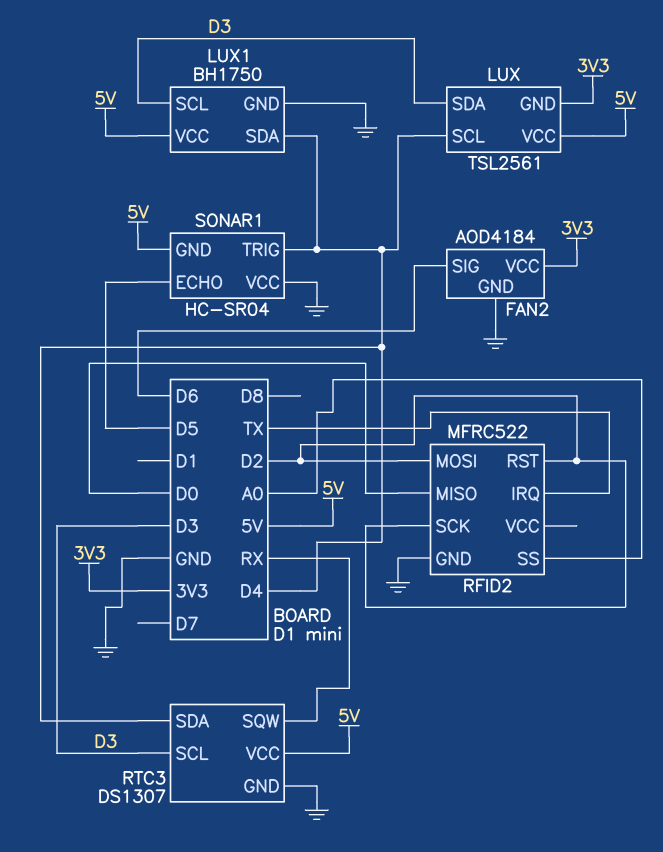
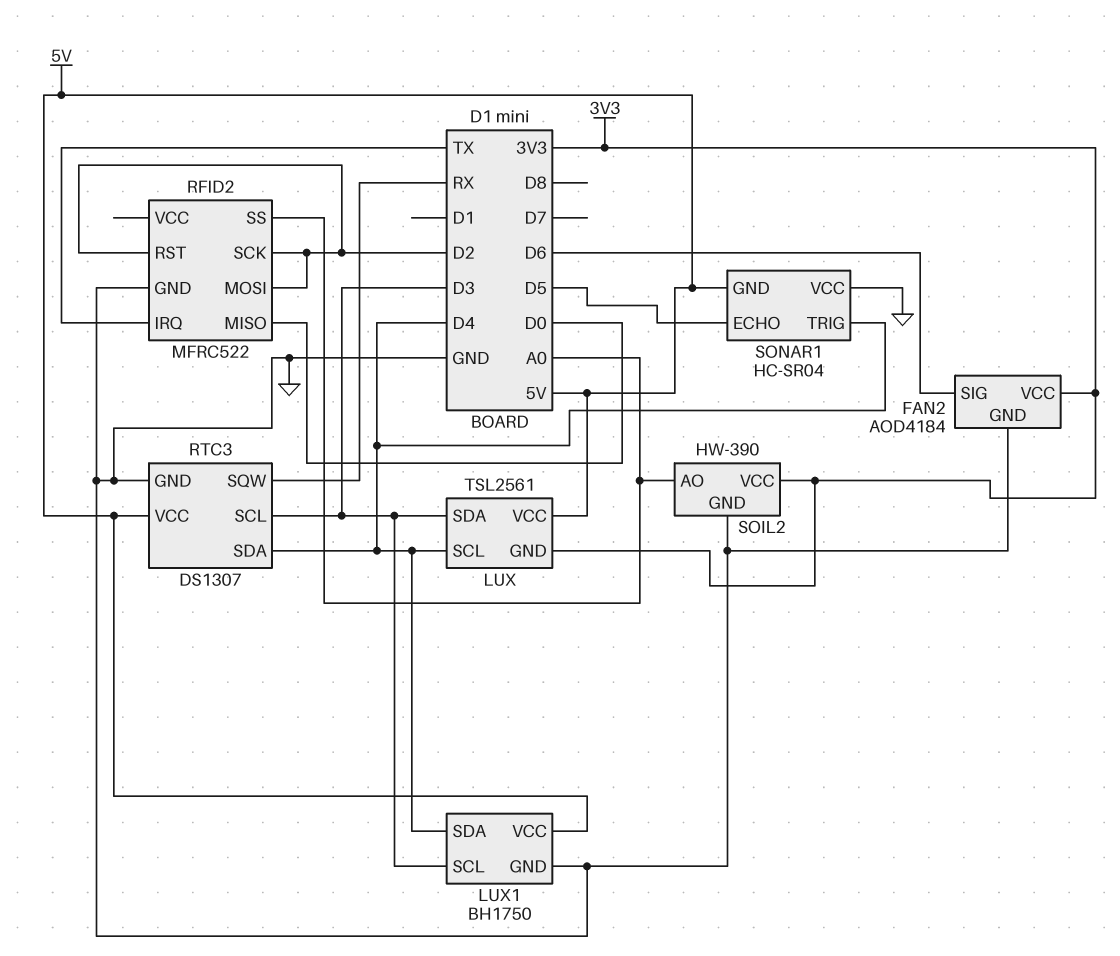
SOIL2: none -> HW-390
SOIL2 pin AO: none -> A0
SOIL2 pin GND: none -> GND
SOIL2 pin VCC: none -> 3V3

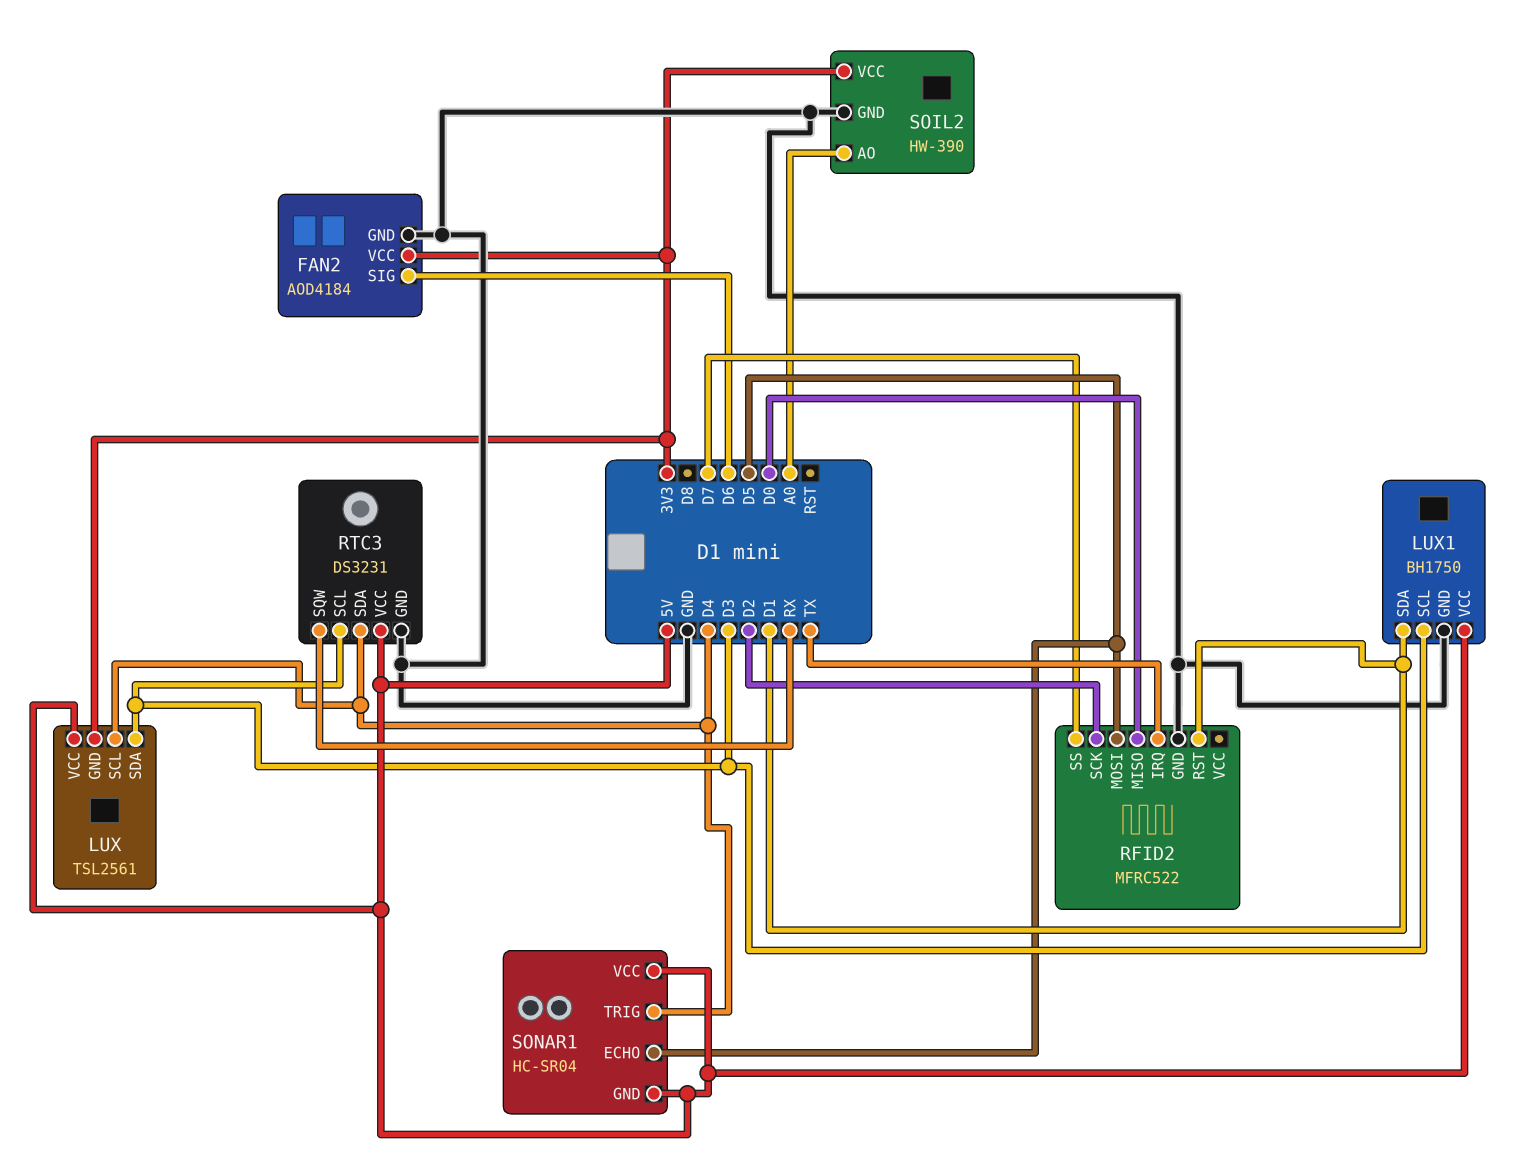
LUX1 pin SDA: D4 -> D1
RFID2 pin MOSI: D2 -> D5
RFID2 pin RST: D2 -> D1
RFID2 pin SS: A0 -> D7
RTC3: DS1307 -> DS3231
SONAR1 pin VCC: GND -> 5V

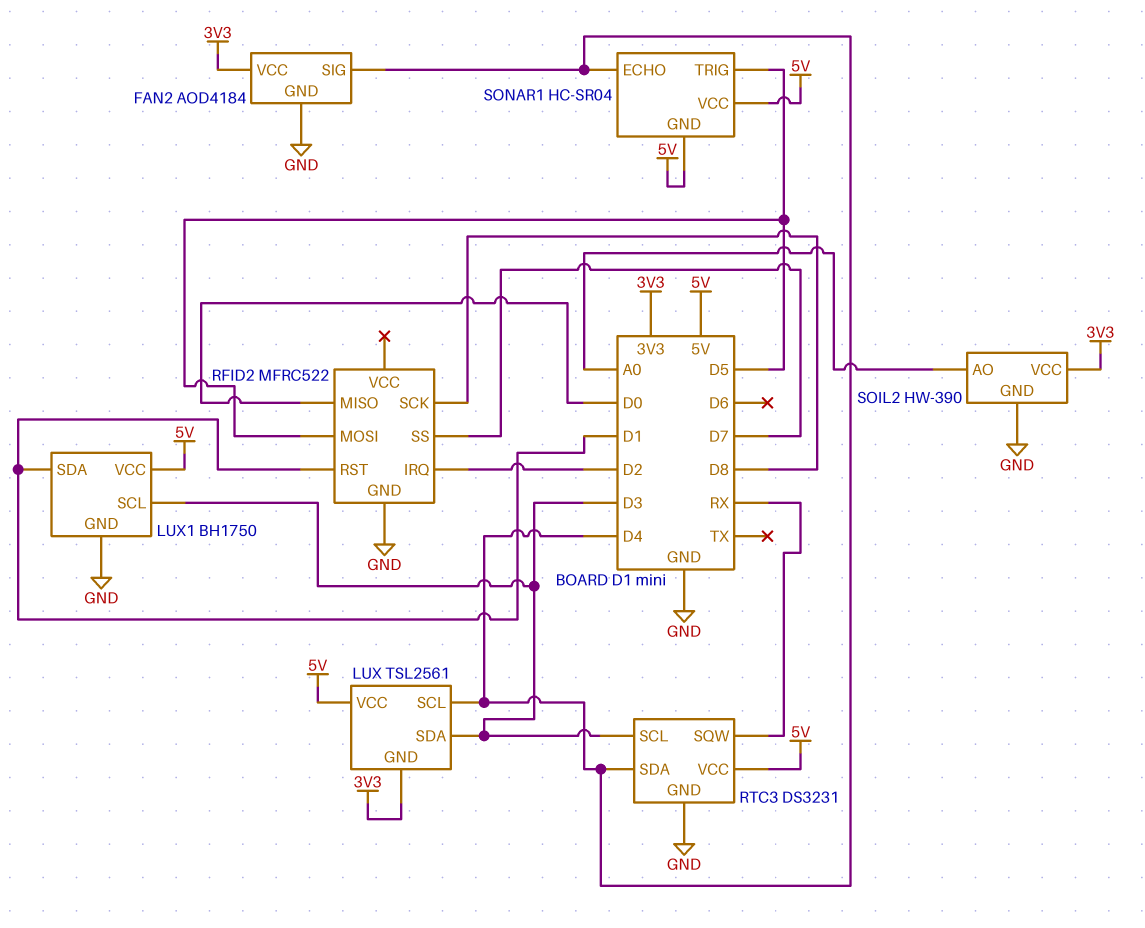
FAN2 pin SIG: D6 -> D4
RFID2 pin IRQ: TX -> D2
RFID2 pin SCK: D2 -> D8
SONAR1 pin ECHO: D5 -> D4
SONAR1 pin TRIG: D4 -> D5

